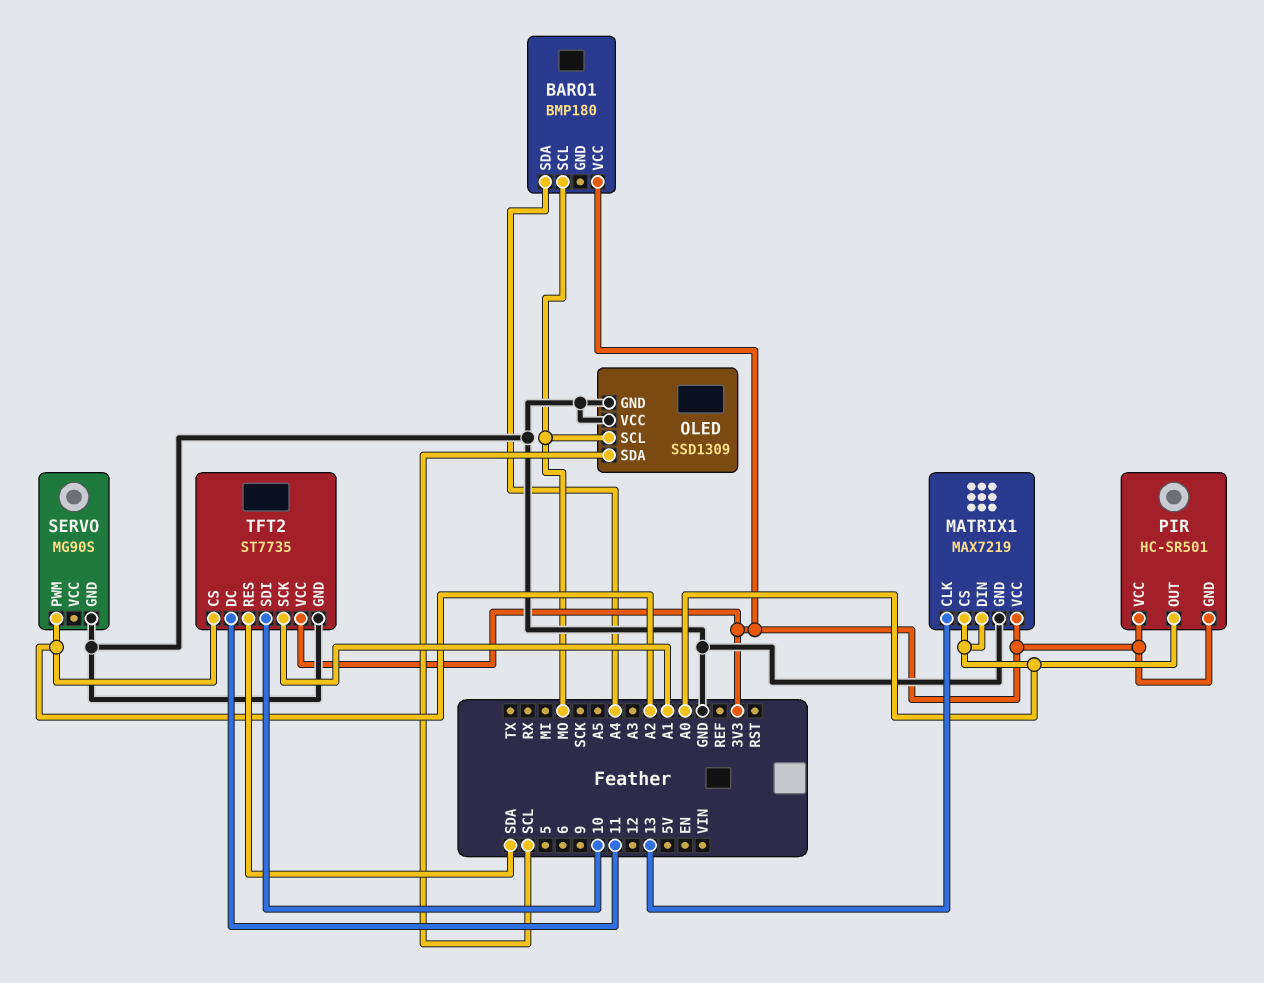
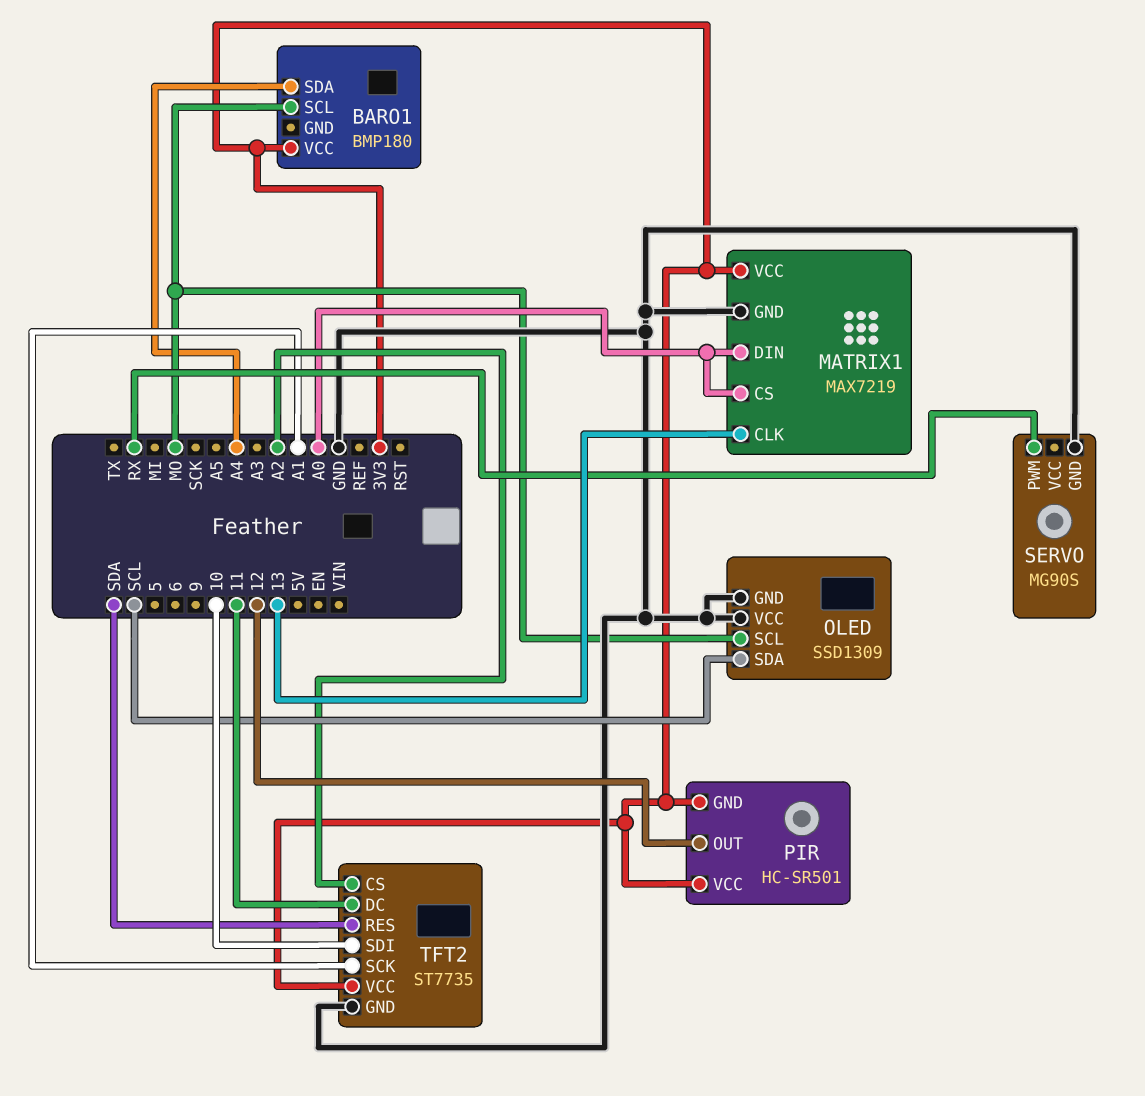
PIR pin OUT: A0 -> 12
SERVO pin PWM: A2 -> RX

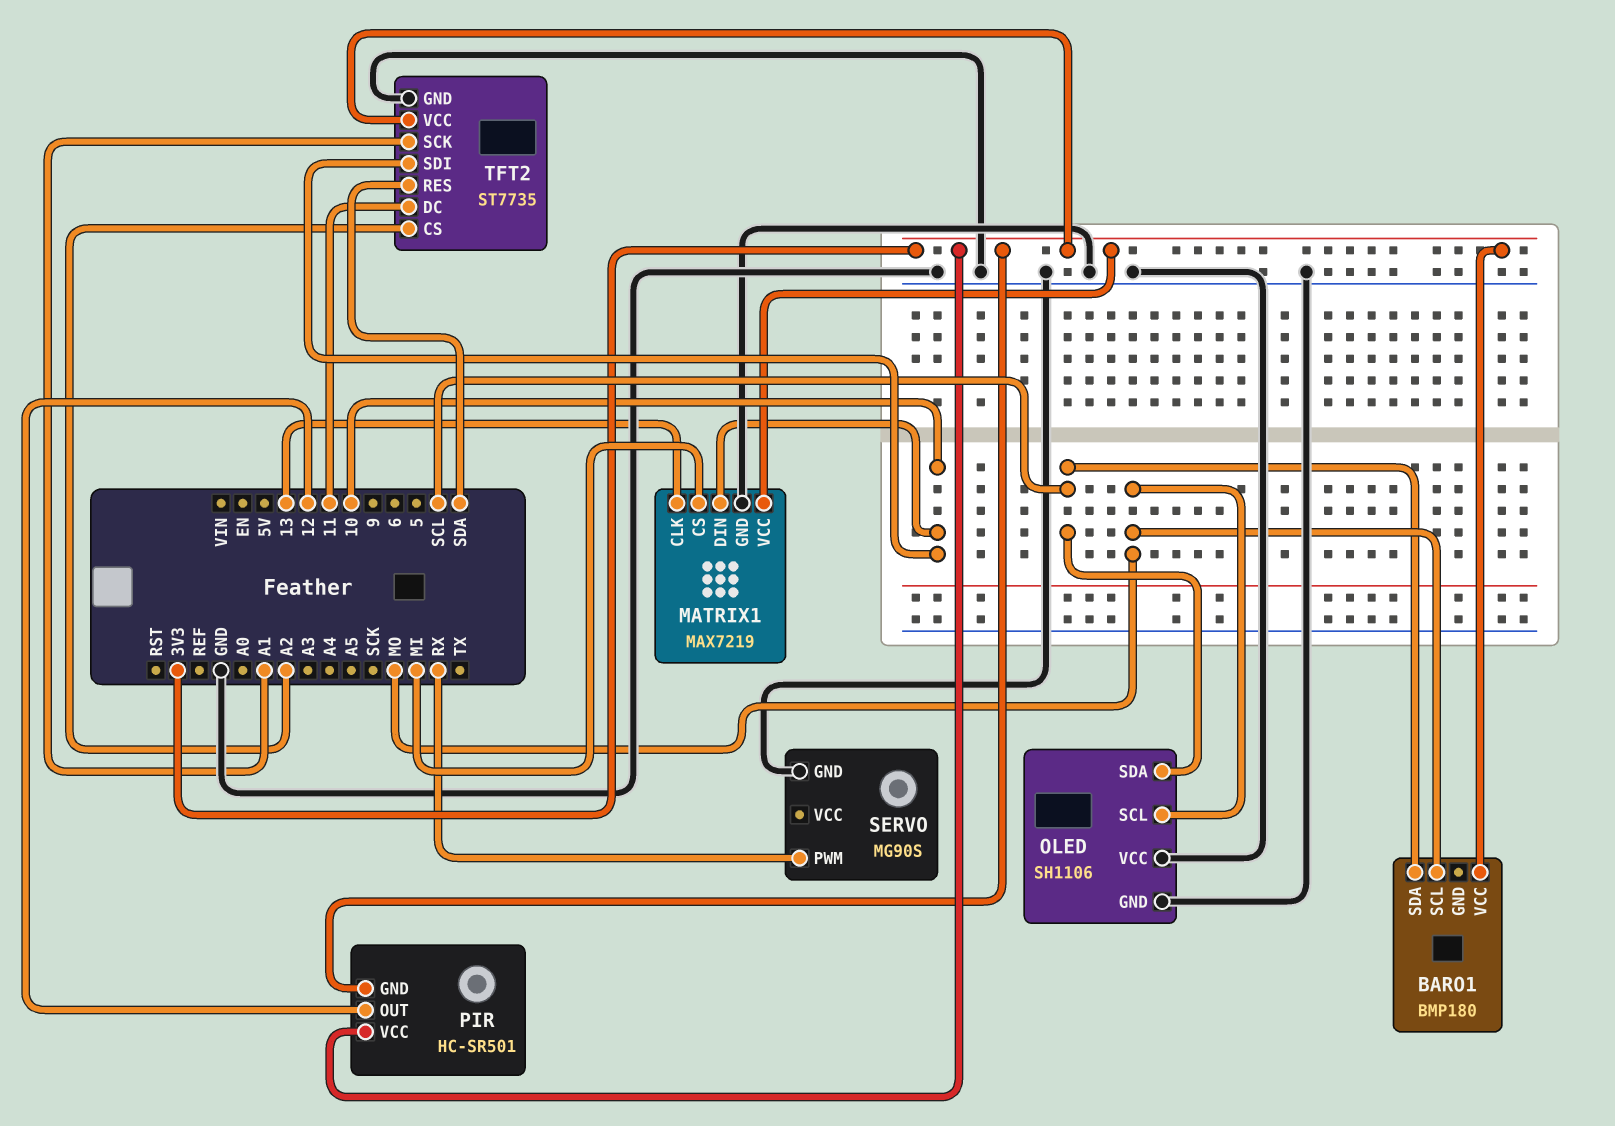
BARO1 pin SDA: A4 -> SCL
MATRIX1 pin CS: A0 -> MI
MATRIX1 pin DIN: A0 -> 10
OLED: SSD1309 -> SH1106

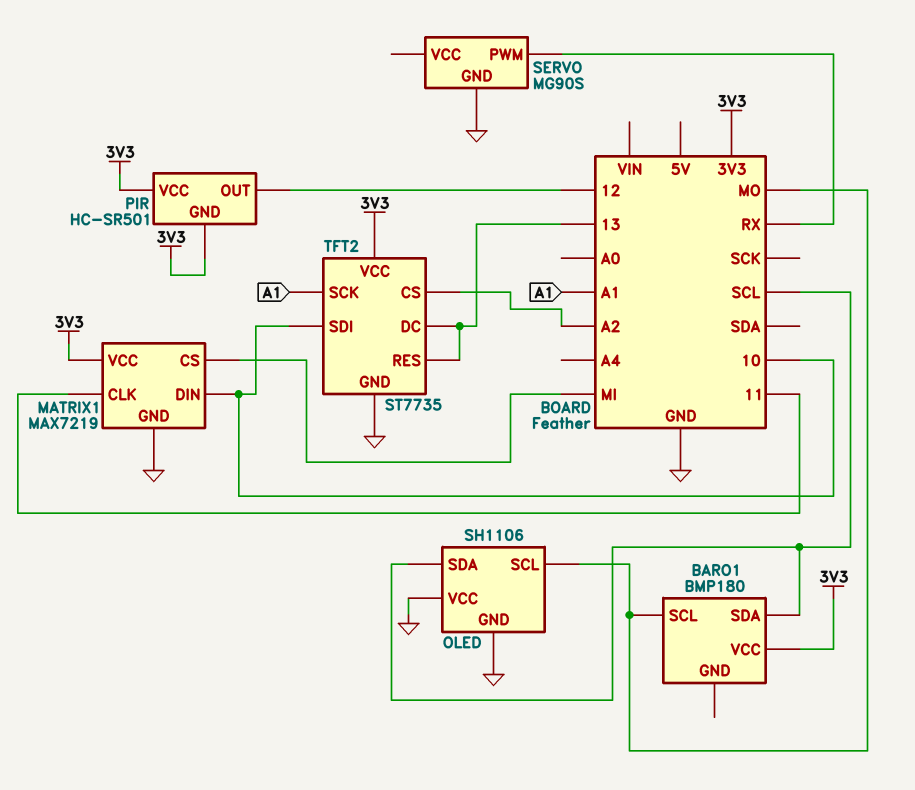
MATRIX1 pin CLK: 13 -> 11
TFT2 pin DC: 11 -> 13
TFT2 pin RES: SDA -> 13

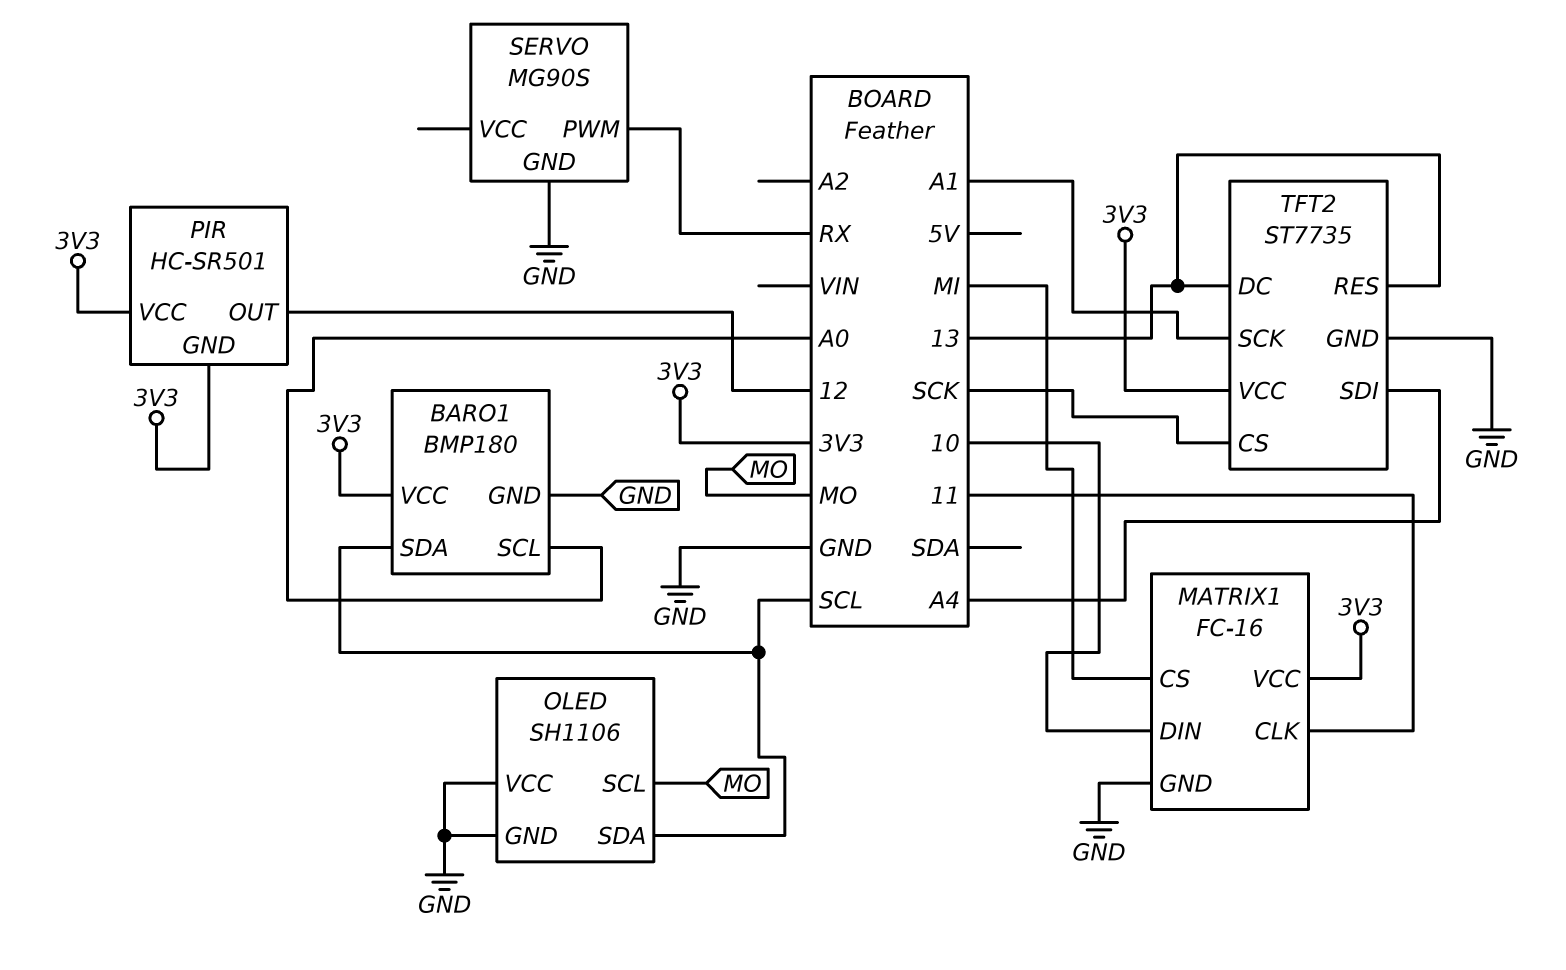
BARO1 pin GND: none -> GND
BARO1 pin SCL: MO -> A0
MATRIX1: MAX7219 -> FC-16
TFT2 pin CS: A2 -> SCK
TFT2 pin SDI: 10 -> A4

